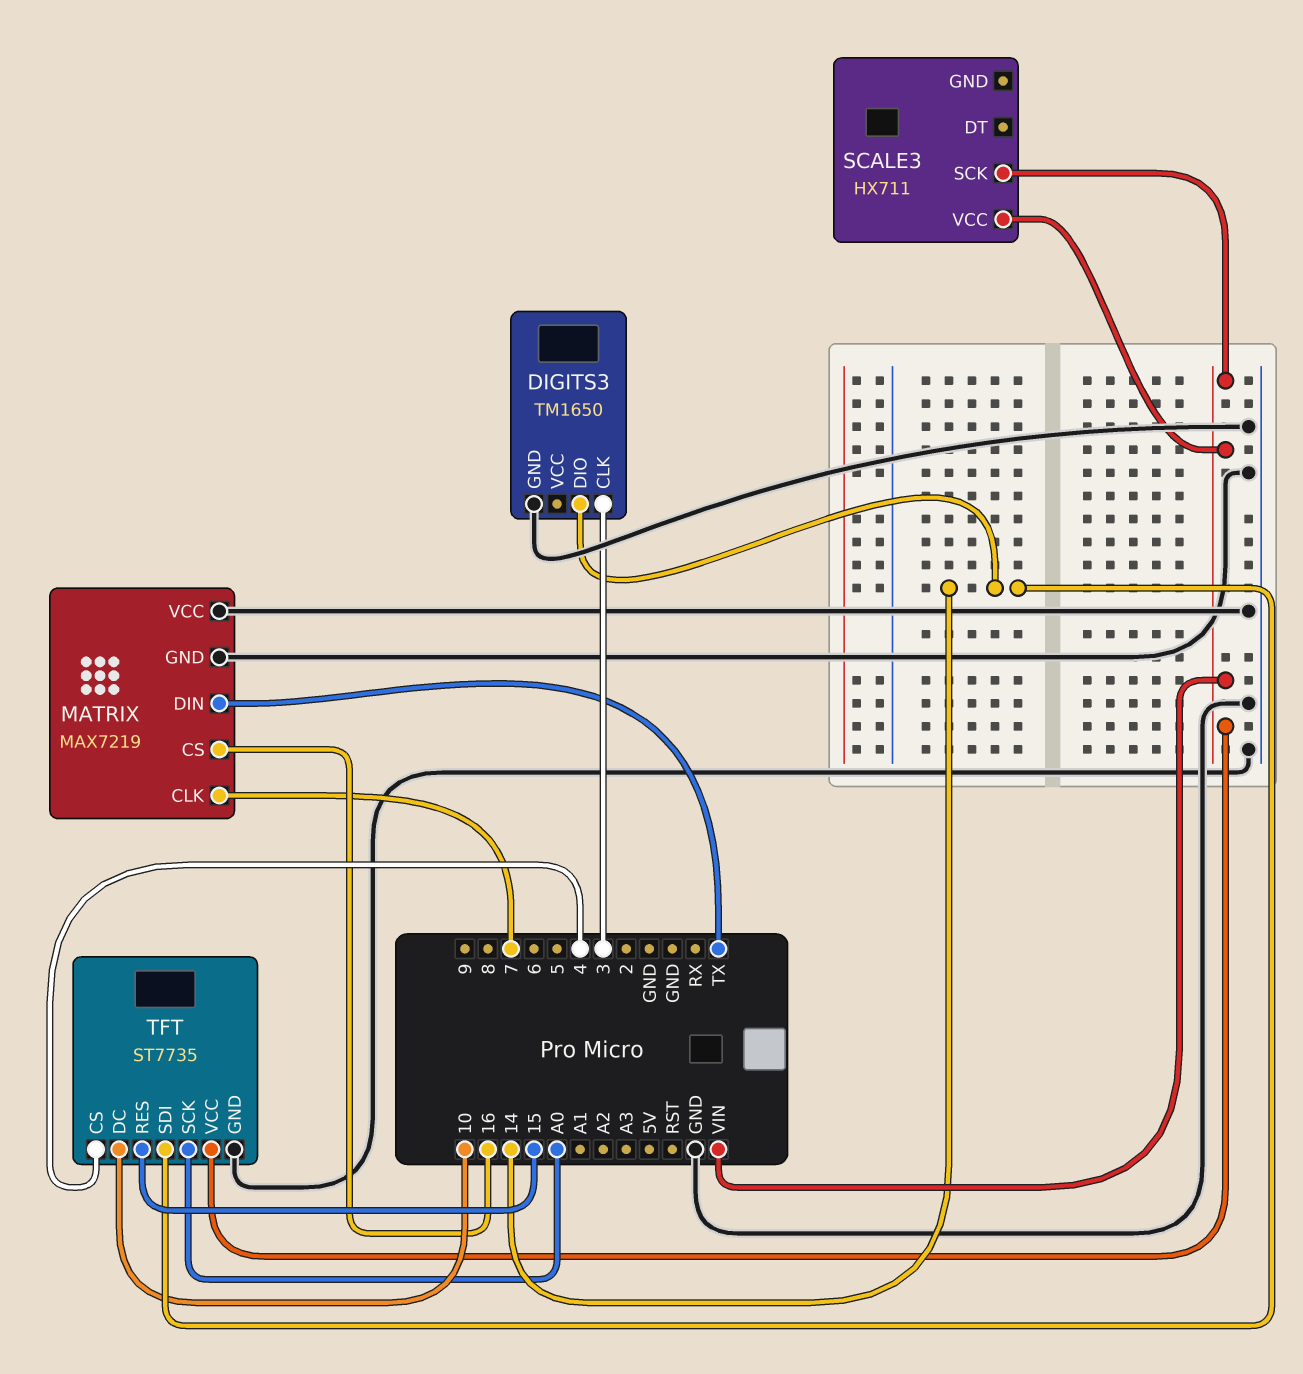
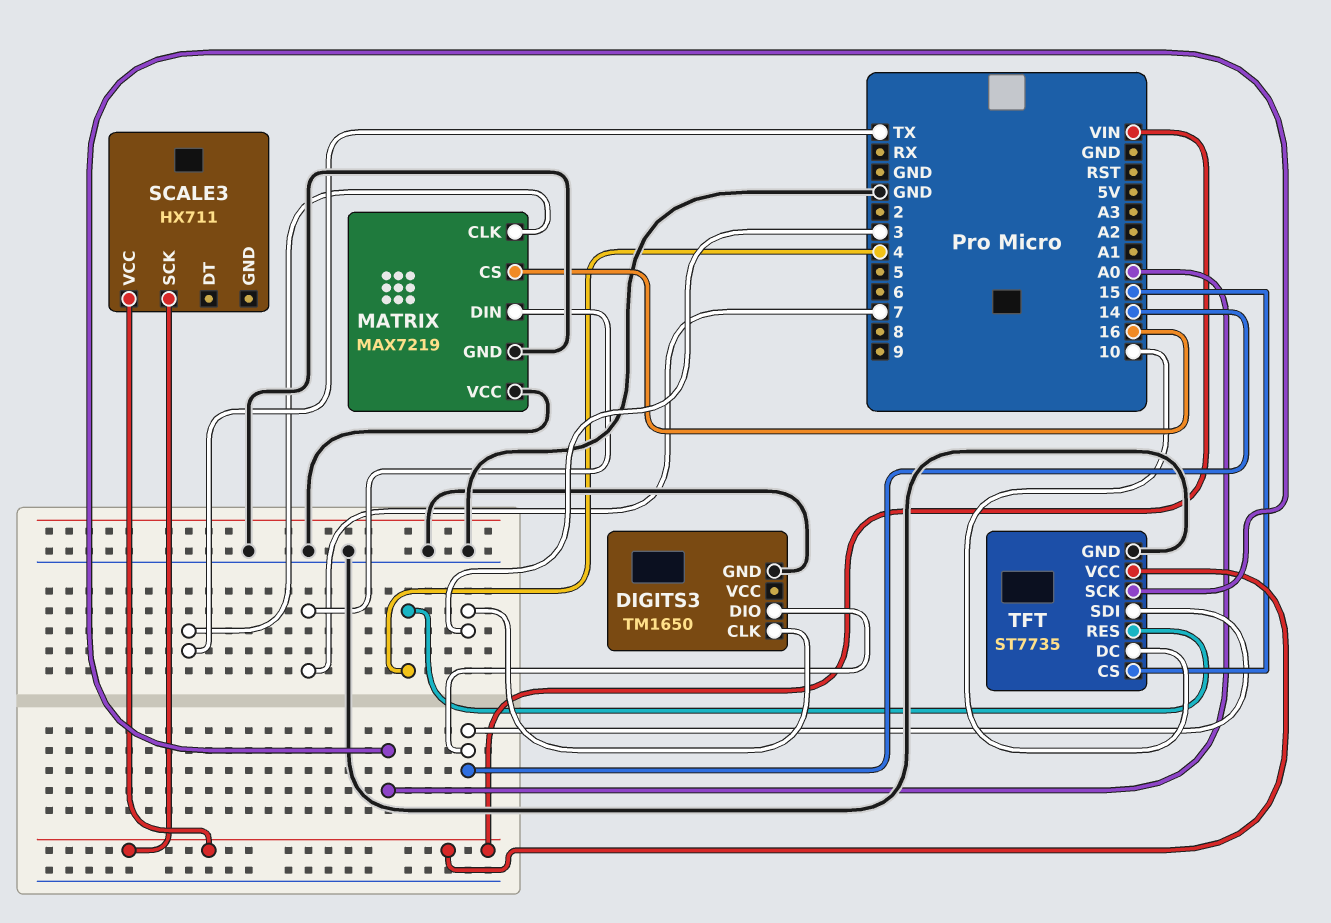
MATRIX pin CLK: 7 -> TX
MATRIX pin DIN: TX -> 7
TFT pin CS: 4 -> 15
TFT pin RES: 15 -> 4

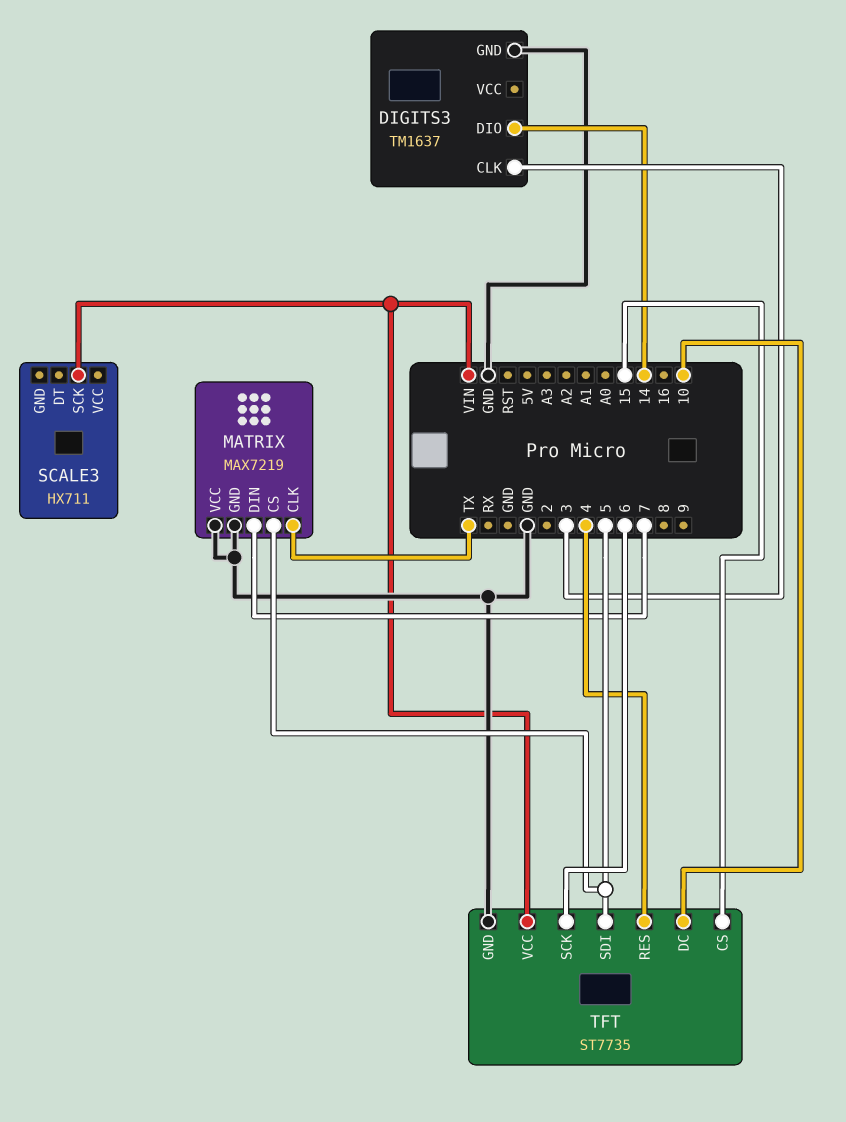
DIGITS3: TM1650 -> TM1637
MATRIX pin CS: 16 -> 5
SCALE3 pin VCC: VIN -> none
TFT pin SCK: A0 -> 6
TFT pin SDI: 14 -> 5

